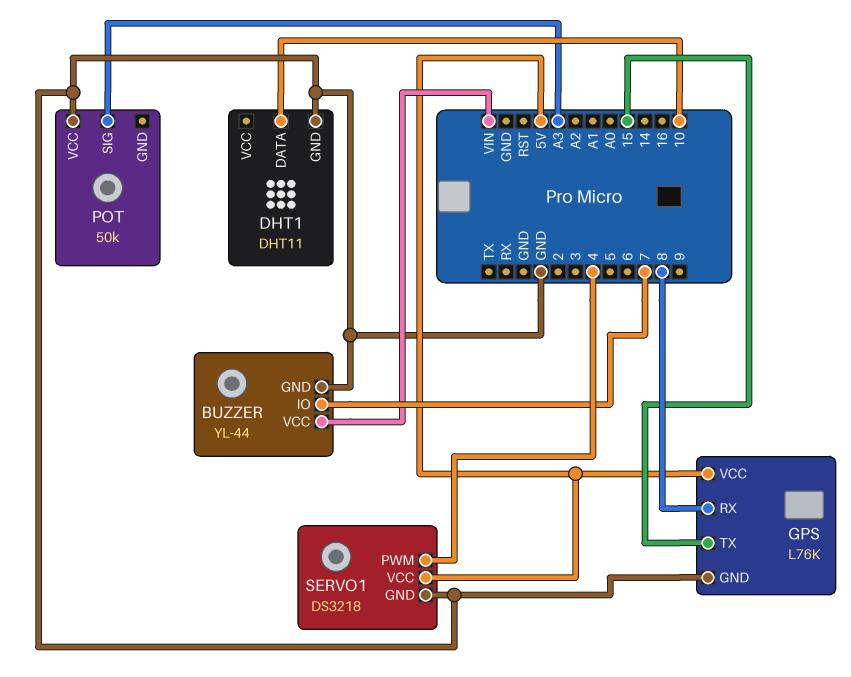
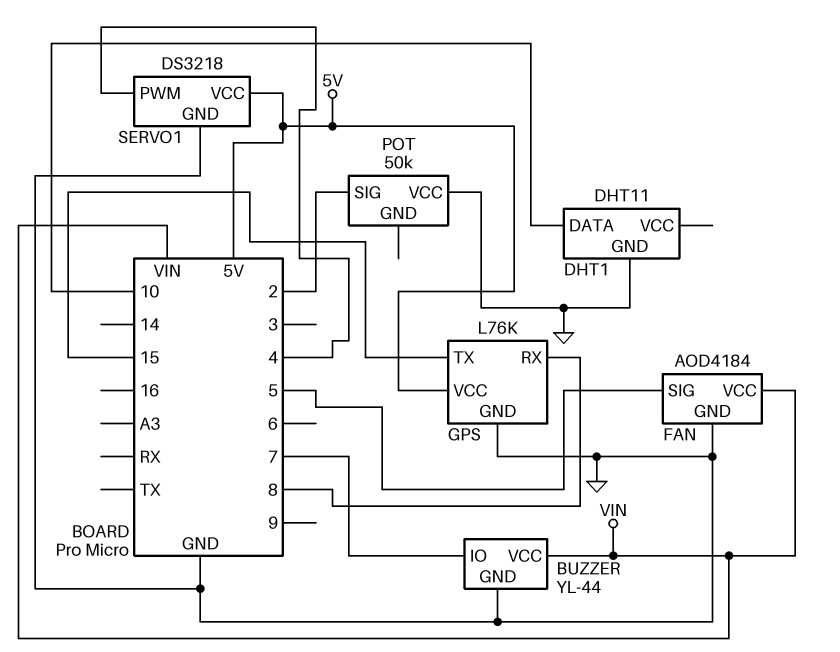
FAN: none -> AOD4184
FAN pin GND: none -> GND
FAN pin SIG: none -> 5
FAN pin VCC: none -> VIN
POT pin SIG: A3 -> 2

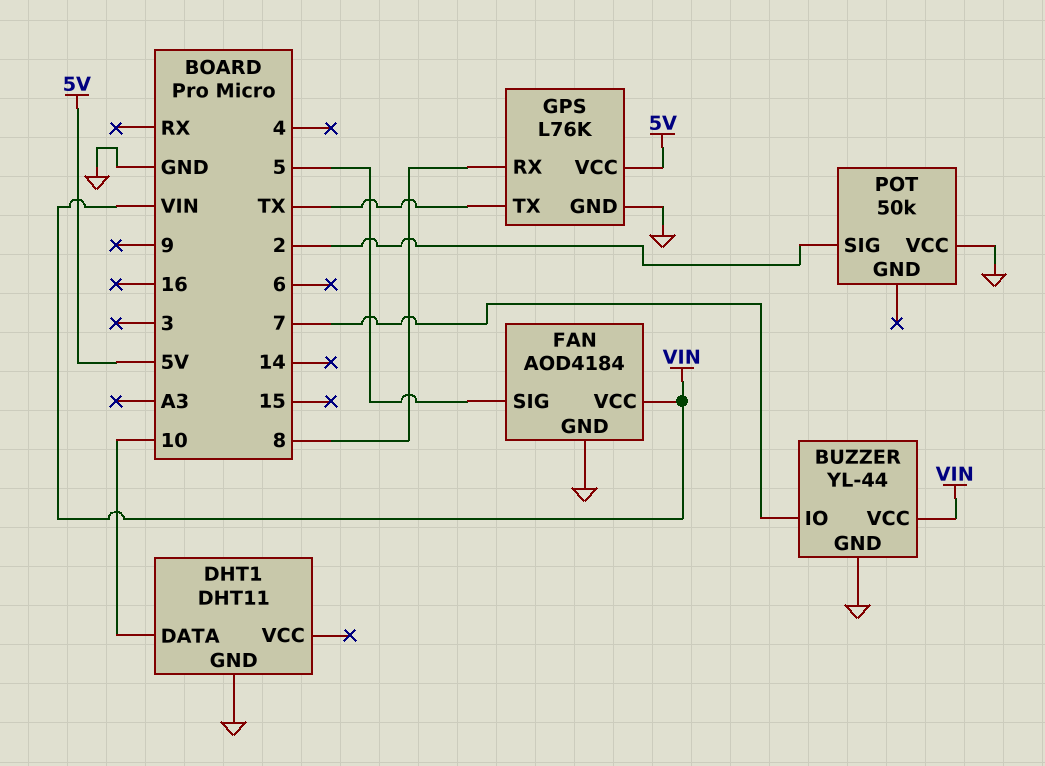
GPS pin TX: 15 -> TX
SERVO1: DS3218 -> none
SERVO1 pin GND: GND -> none
SERVO1 pin PWM: 4 -> none
SERVO1 pin VCC: 5V -> none

